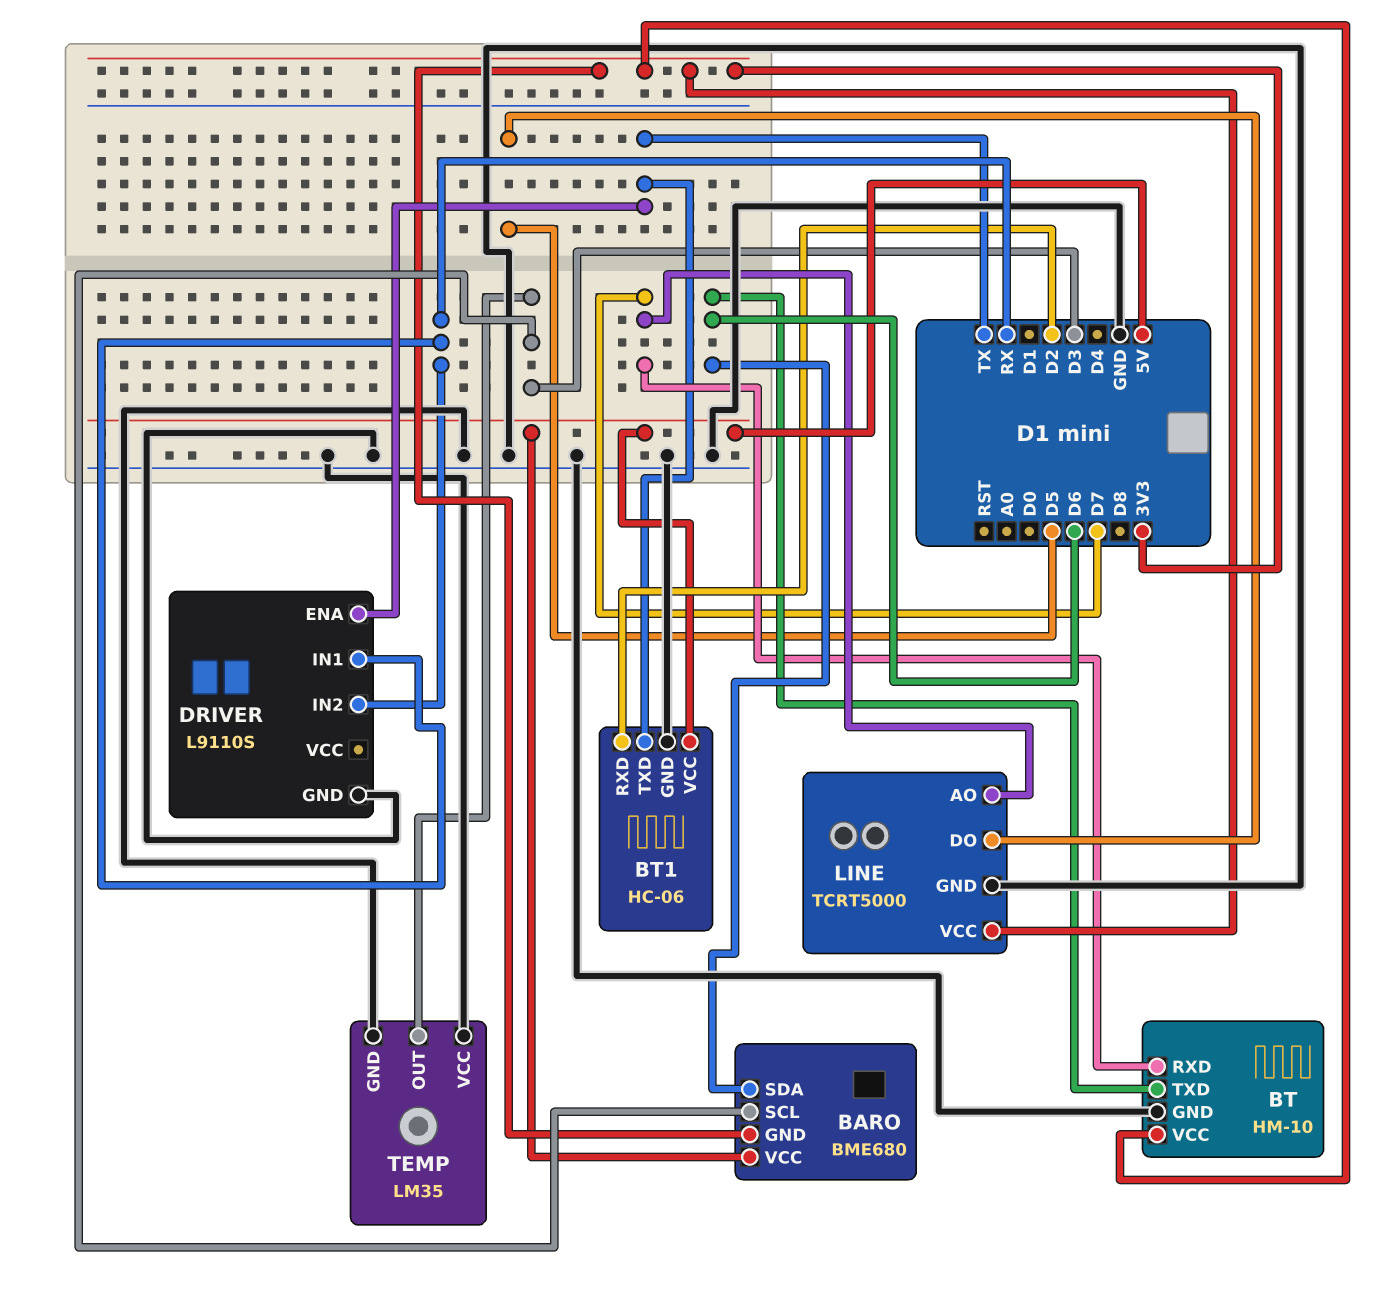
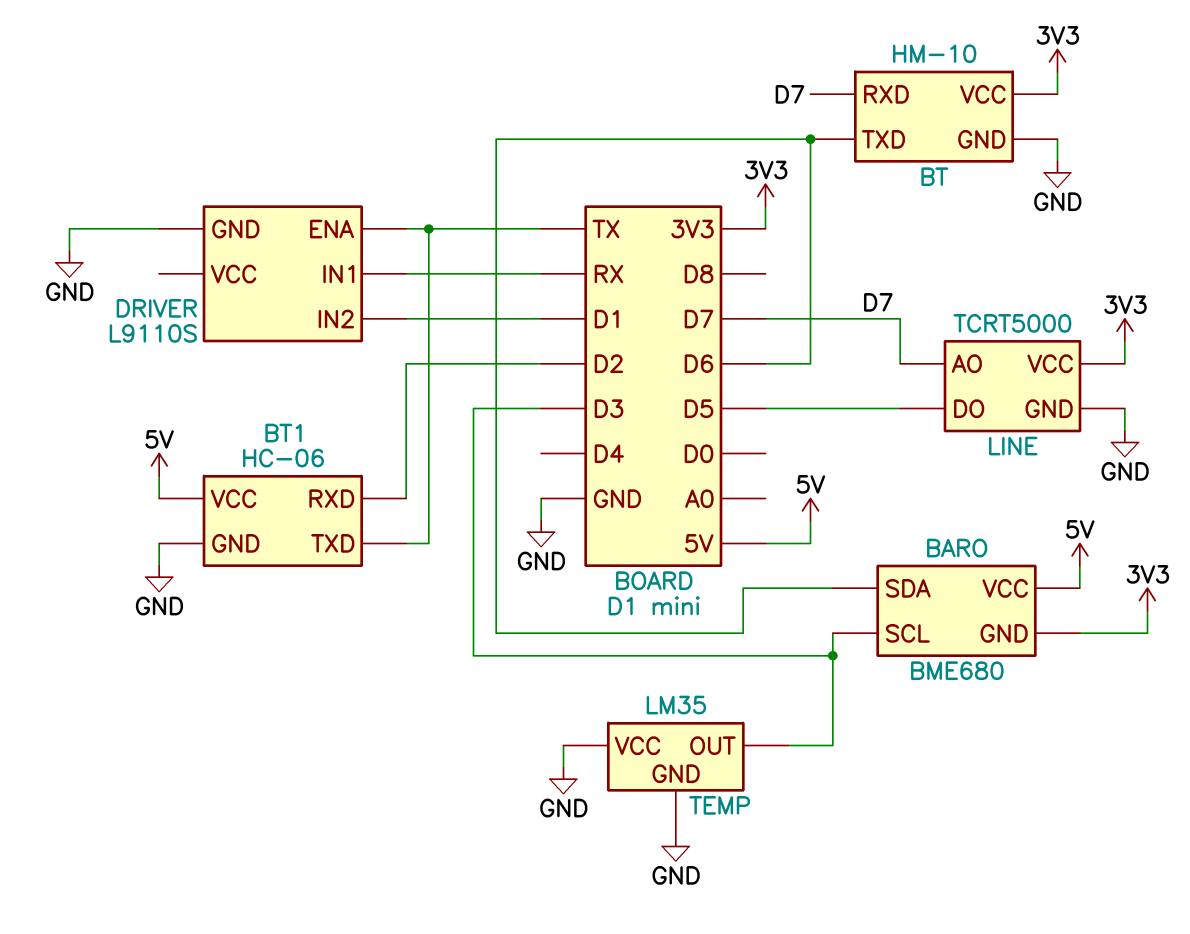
DRIVER pin IN2: RX -> D1

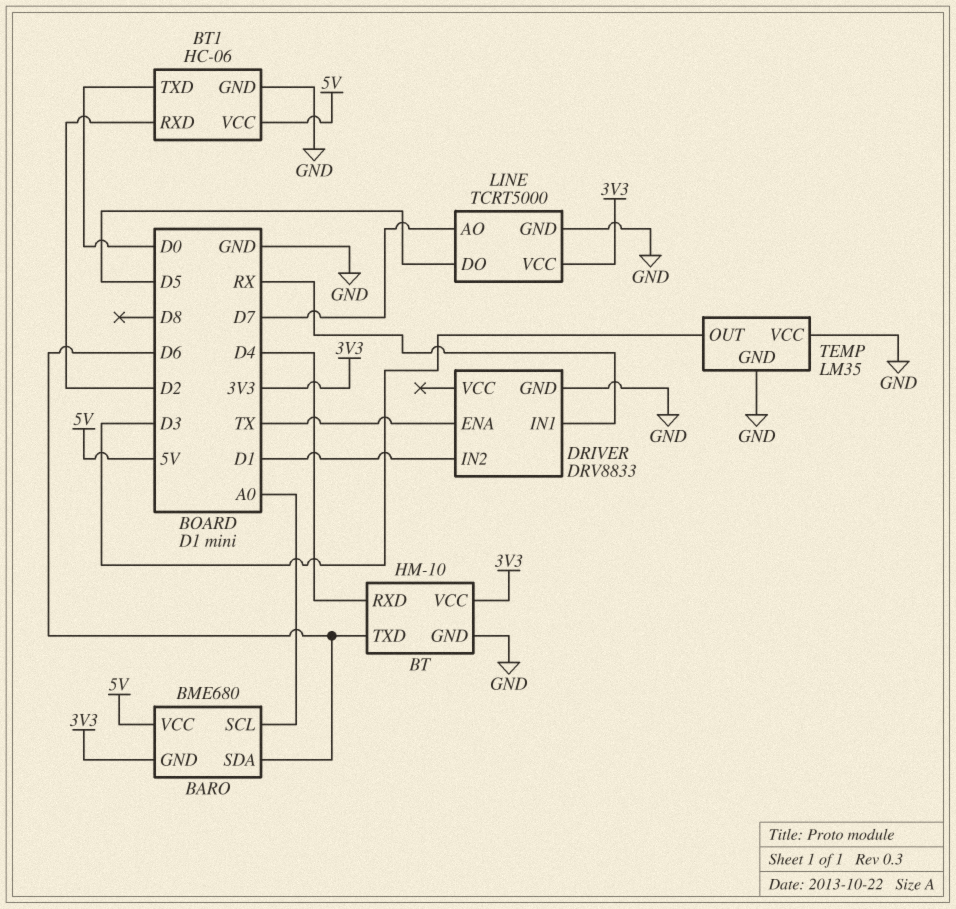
BARO pin SCL: D3 -> A0
BT pin RXD: D7 -> D4
BT1 pin TXD: TX -> D0
DRIVER: L9110S -> DRV8833

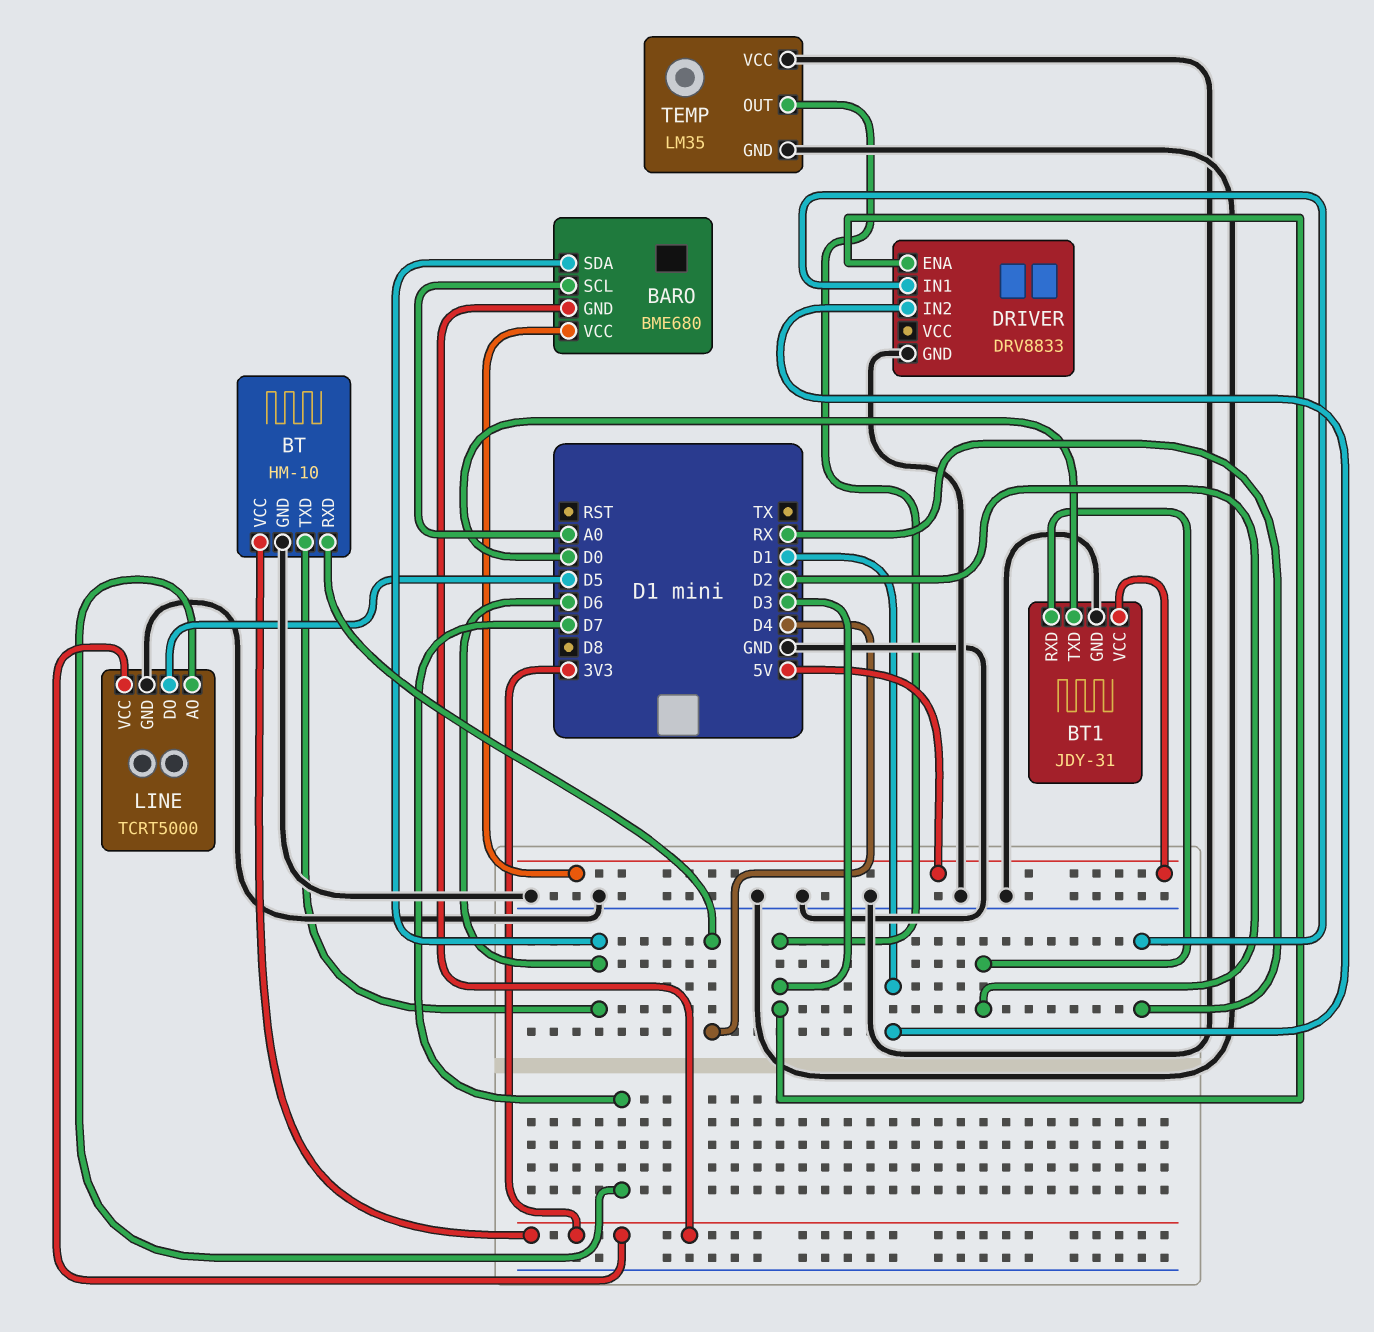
BT1: HC-06 -> JDY-31
DRIVER pin ENA: TX -> D3

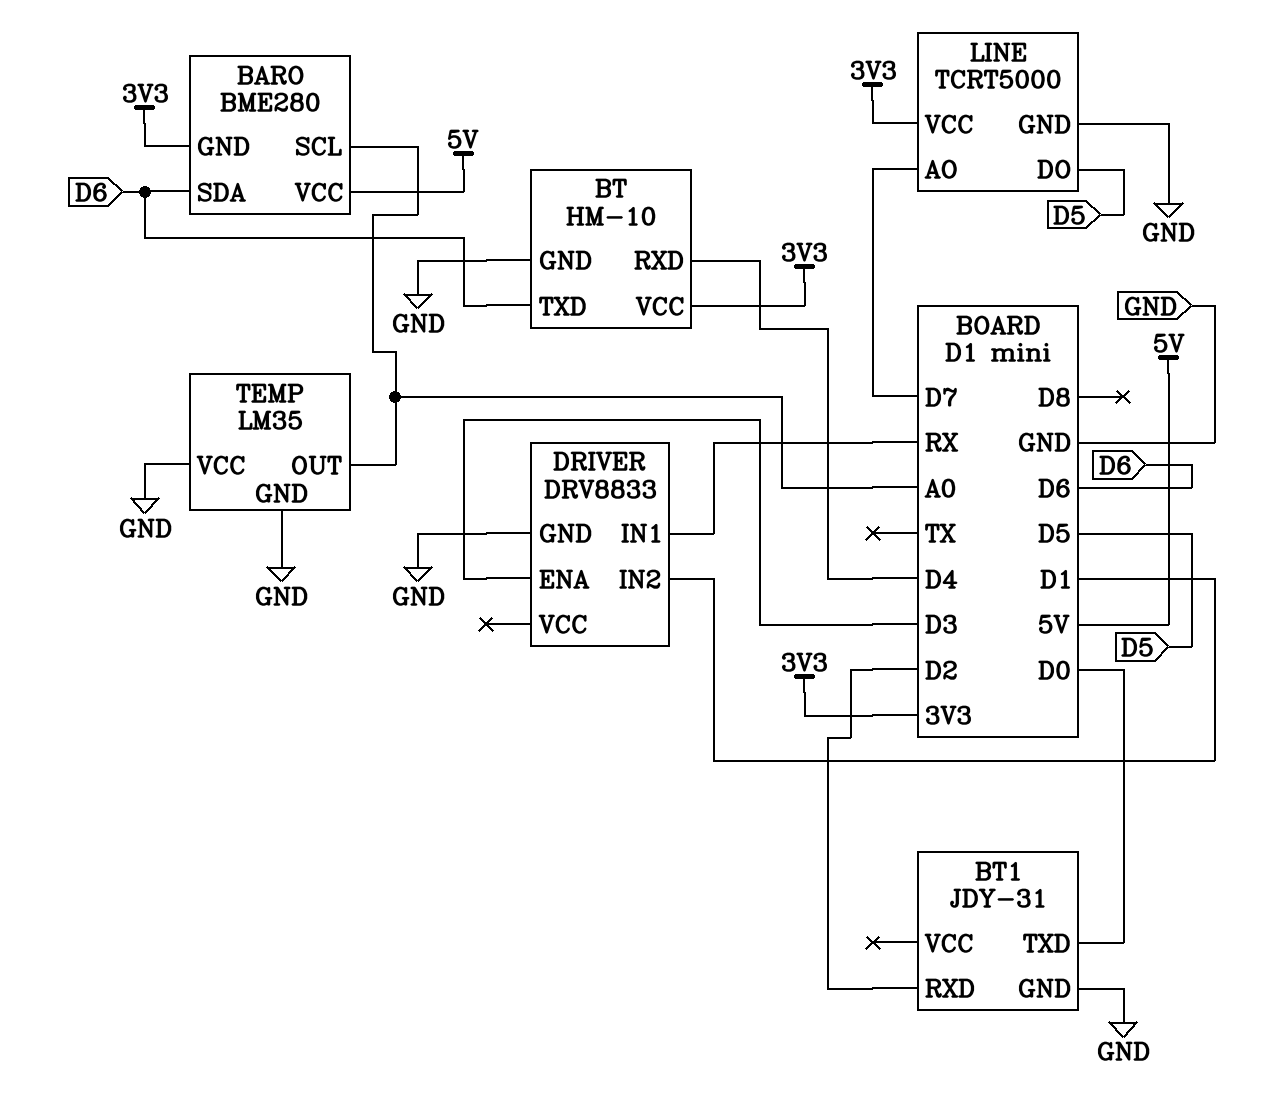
BARO: BME680 -> BME280
BT1 pin VCC: 5V -> none
TEMP pin OUT: D3 -> A0

